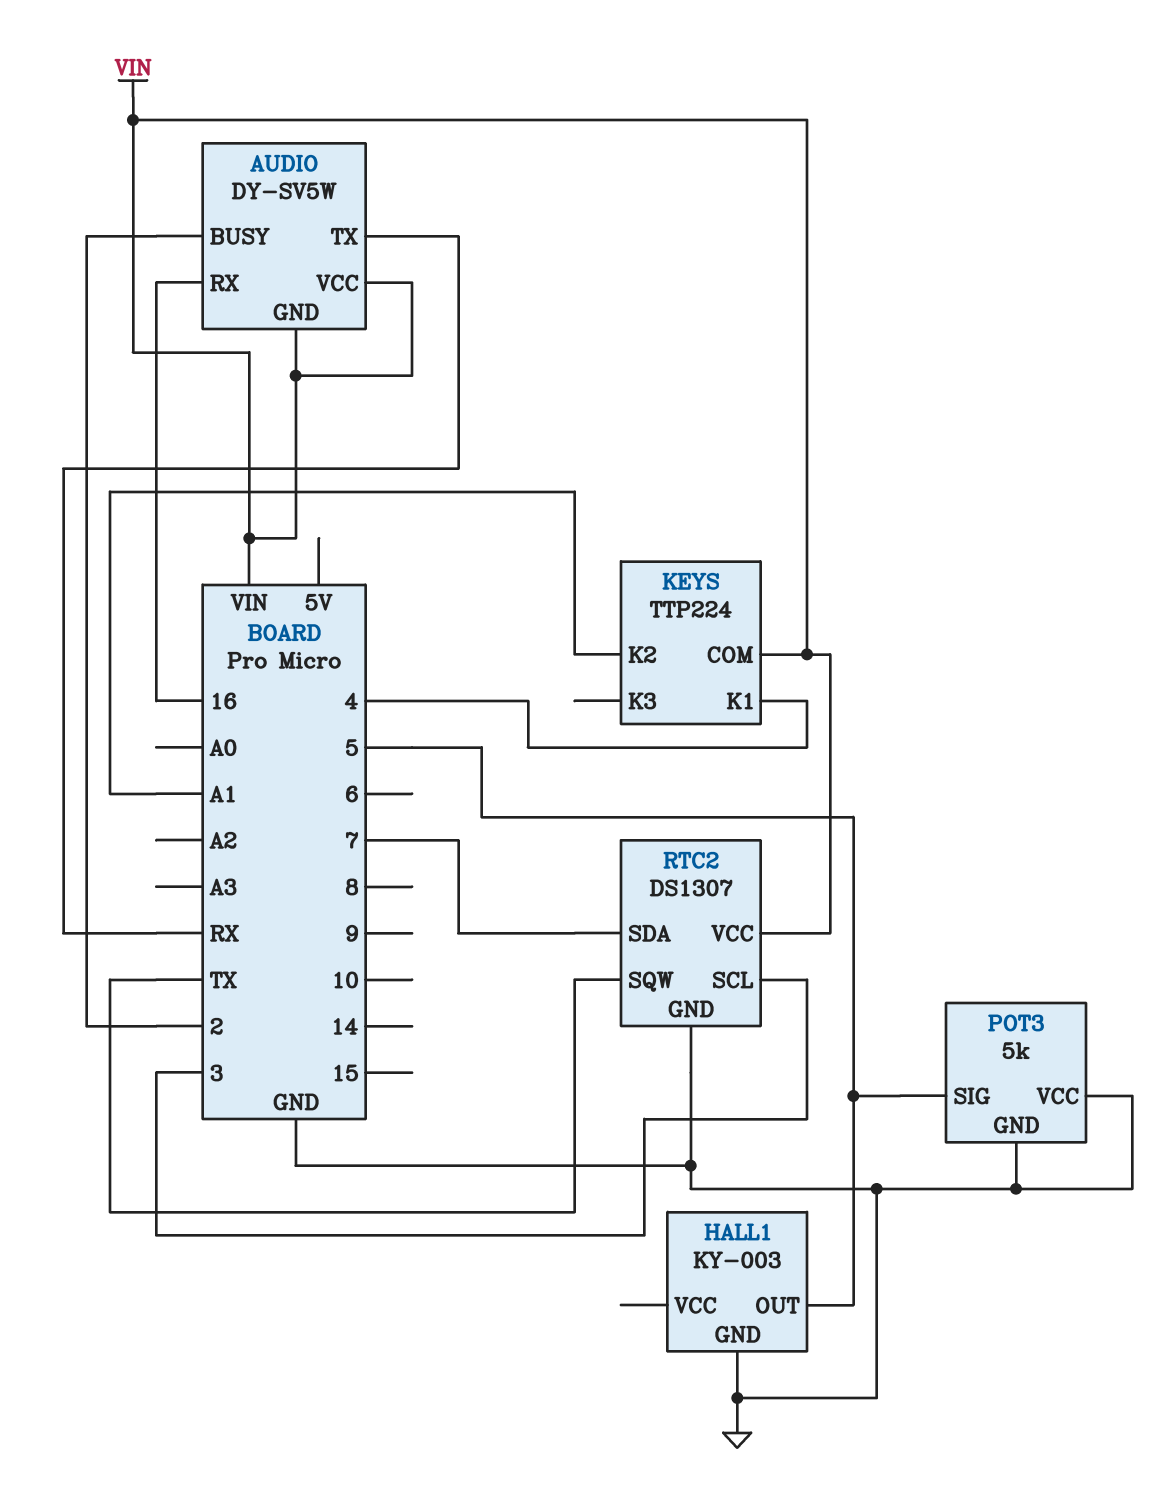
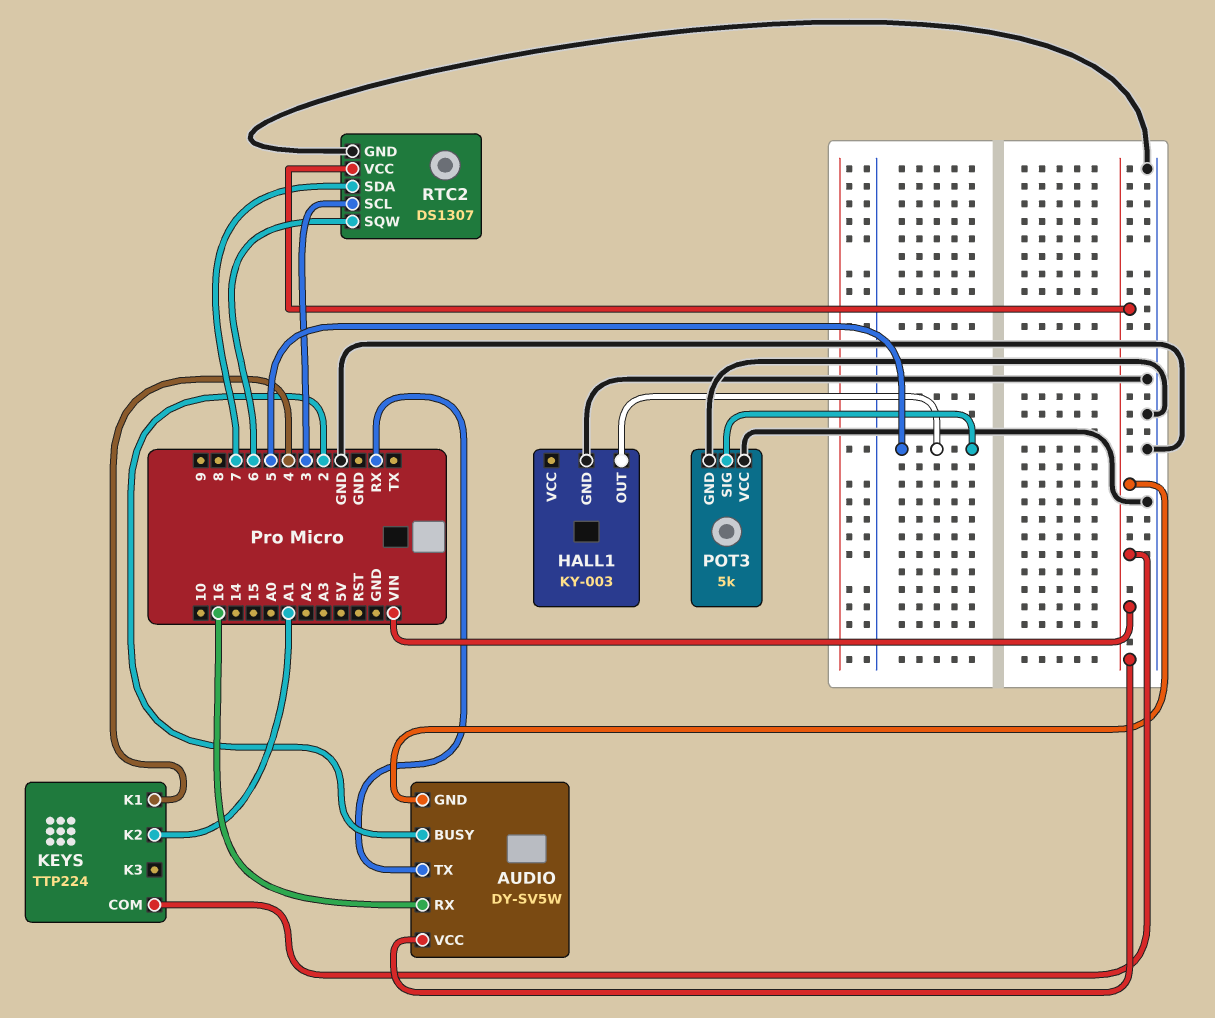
RTC2 pin SQW: TX -> 6

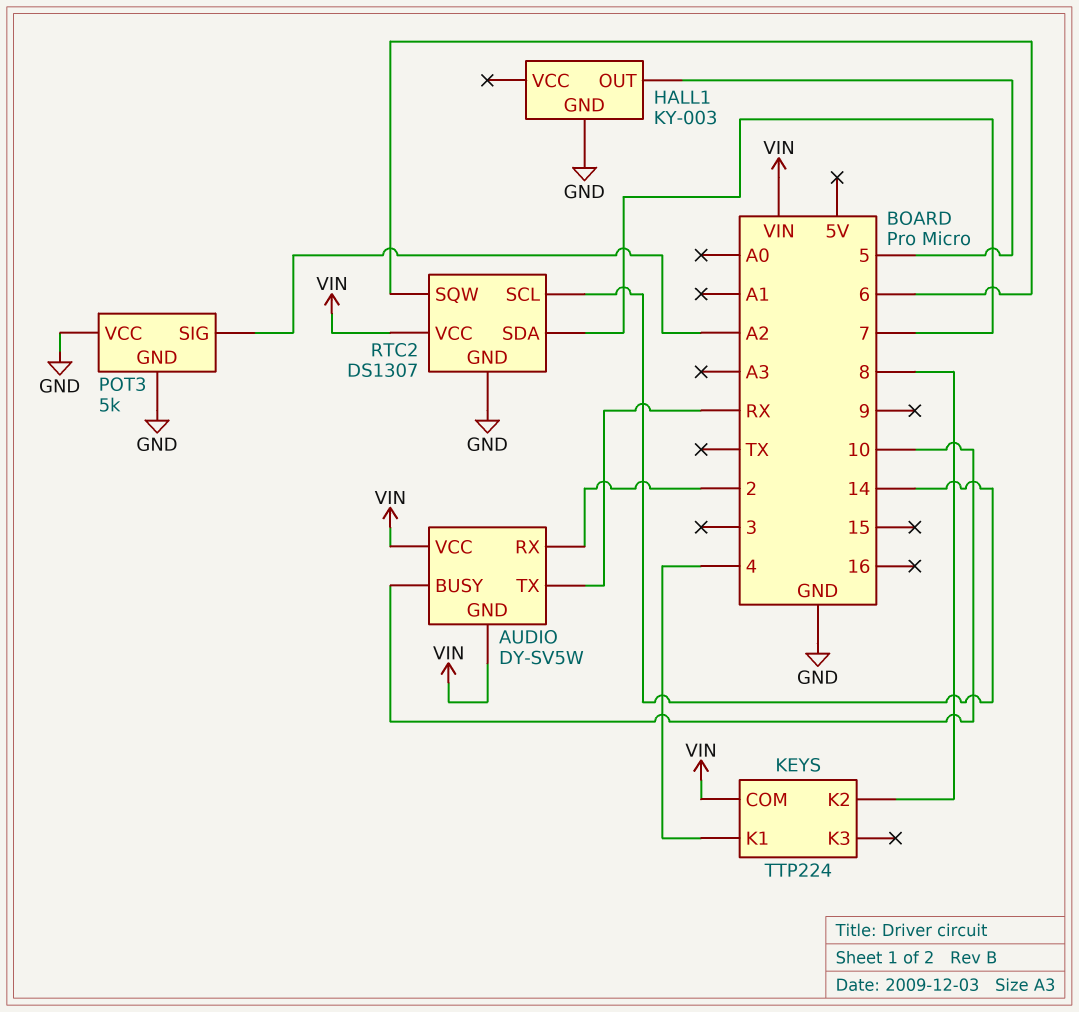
AUDIO pin BUSY: 2 -> 10
AUDIO pin RX: 16 -> 2
KEYS pin K2: A1 -> 8
POT3 pin SIG: 5 -> A2
RTC2 pin SCL: 3 -> 14

